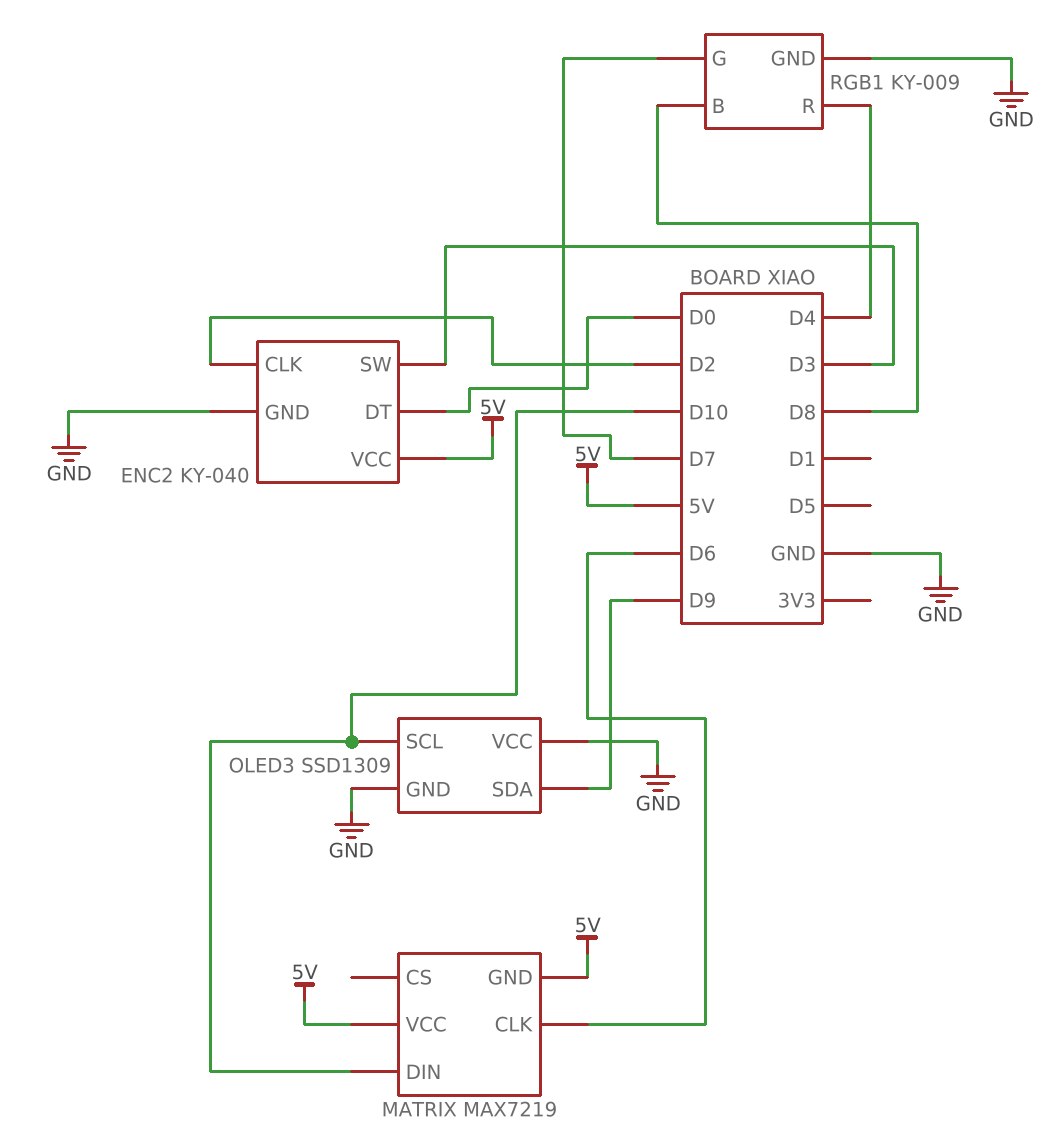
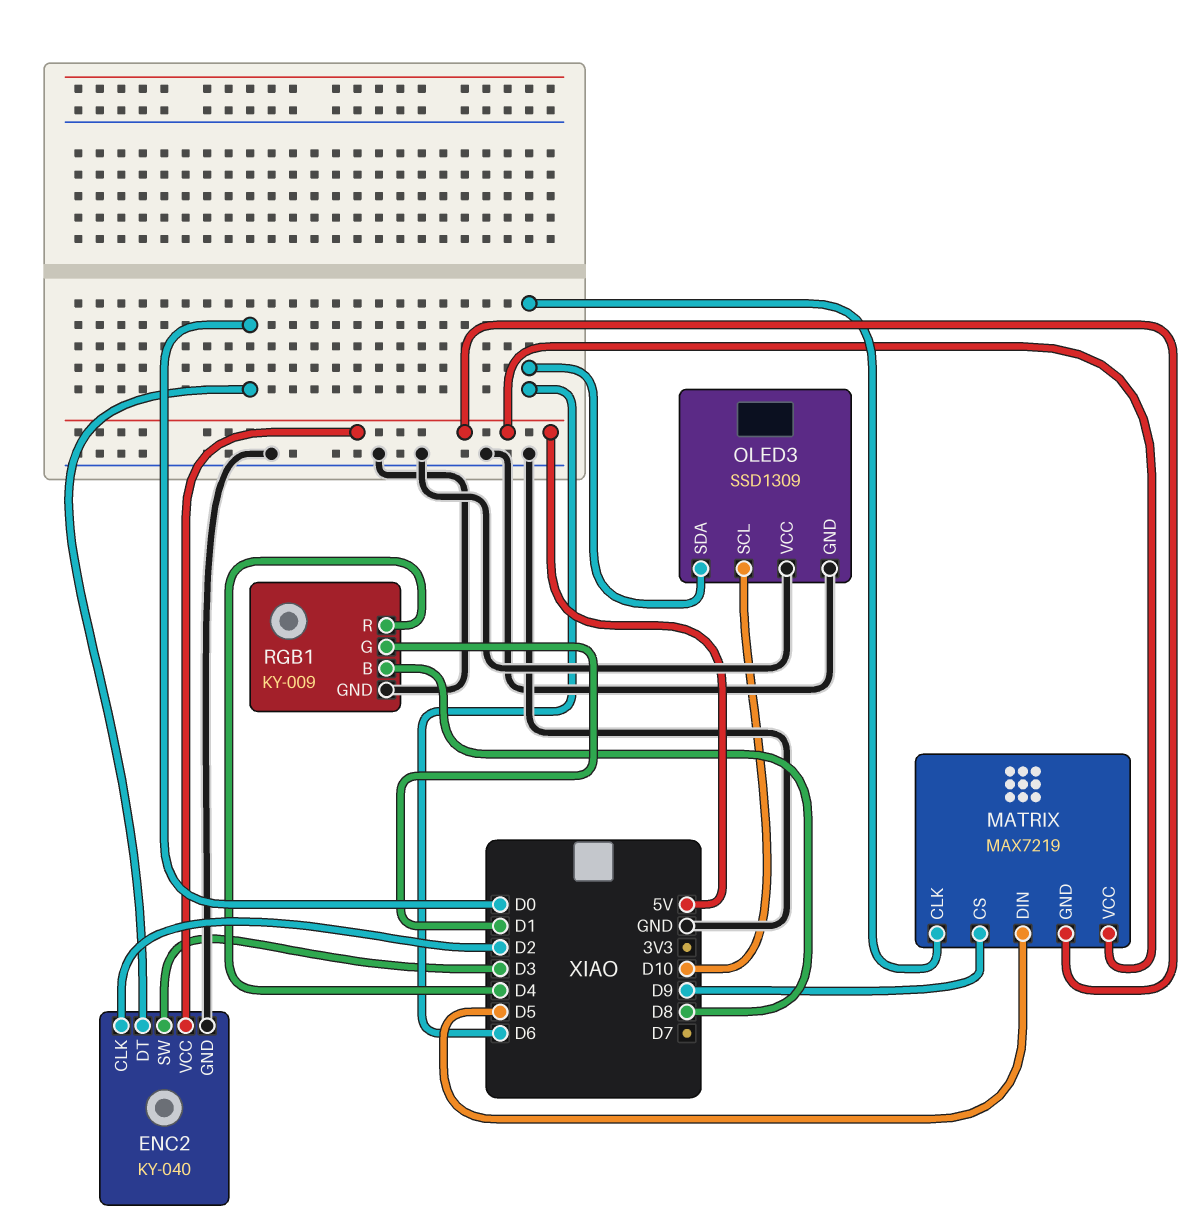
MATRIX pin CS: none -> D9
MATRIX pin DIN: D10 -> D5
OLED3 pin SDA: D9 -> D6
RGB1 pin G: D7 -> D1

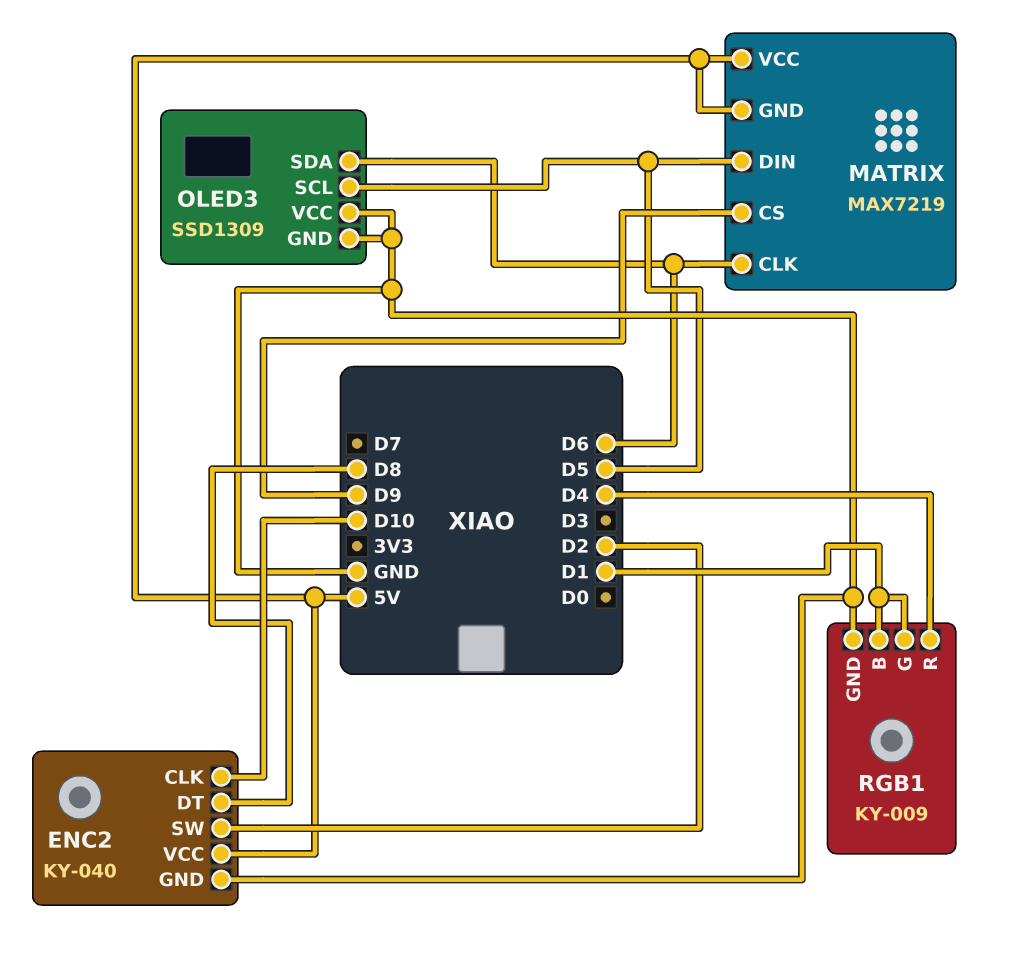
ENC2 pin CLK: D2 -> D10
ENC2 pin DT: D0 -> D8
ENC2 pin SW: D3 -> D2
OLED3 pin SCL: D10 -> D5
RGB1 pin B: D8 -> D1

